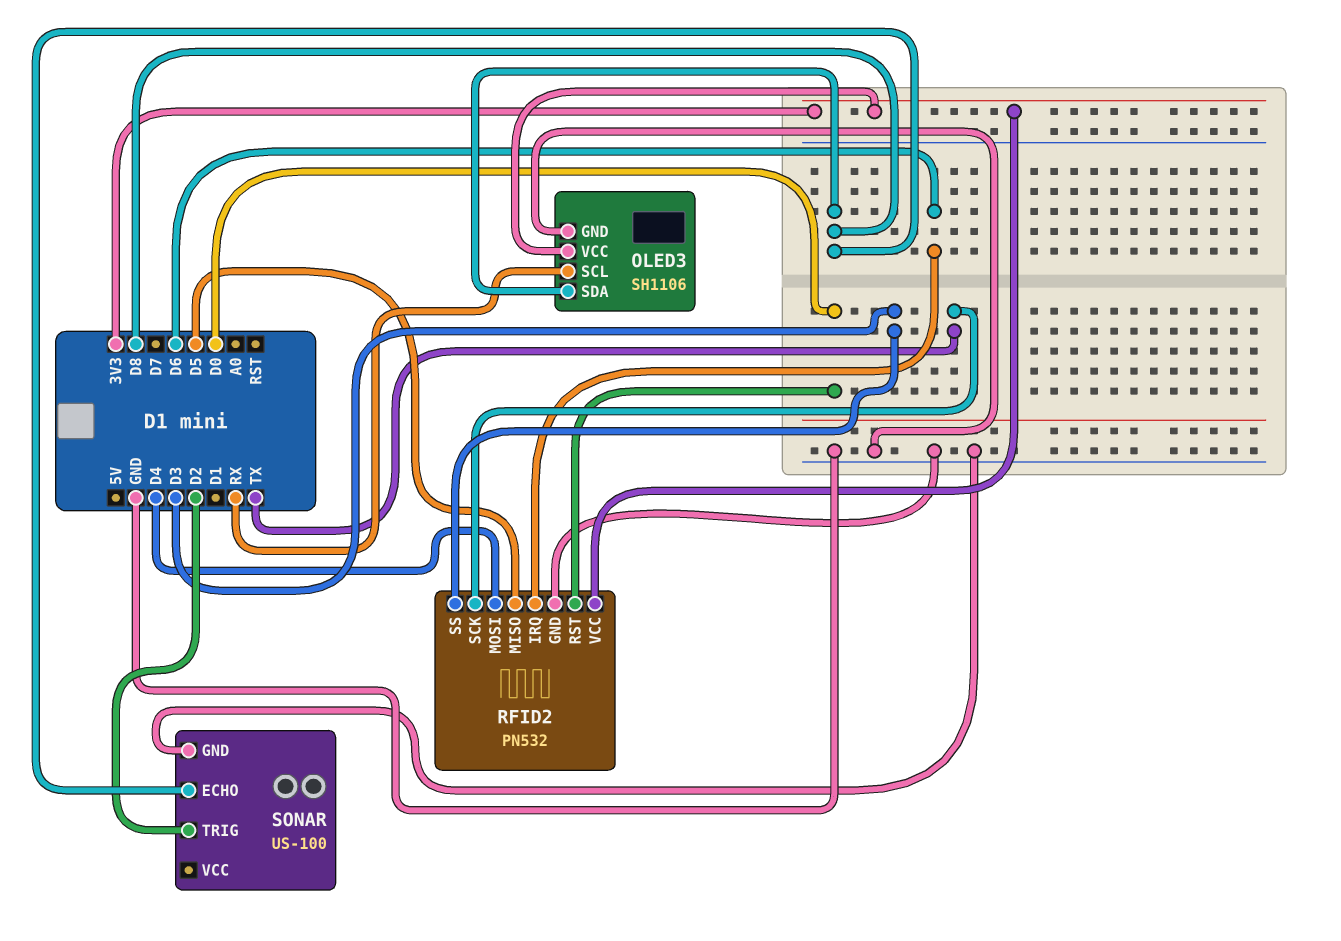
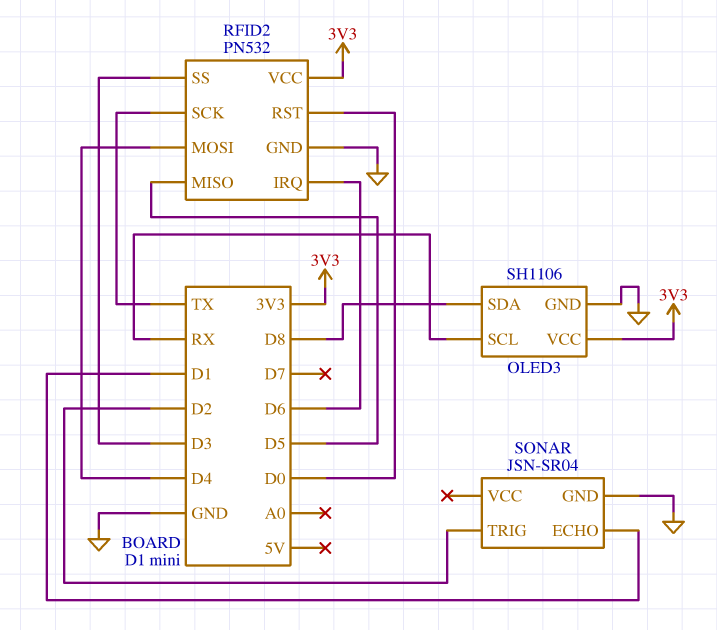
SONAR: US-100 -> JSN-SR04
SONAR pin ECHO: D8 -> D1

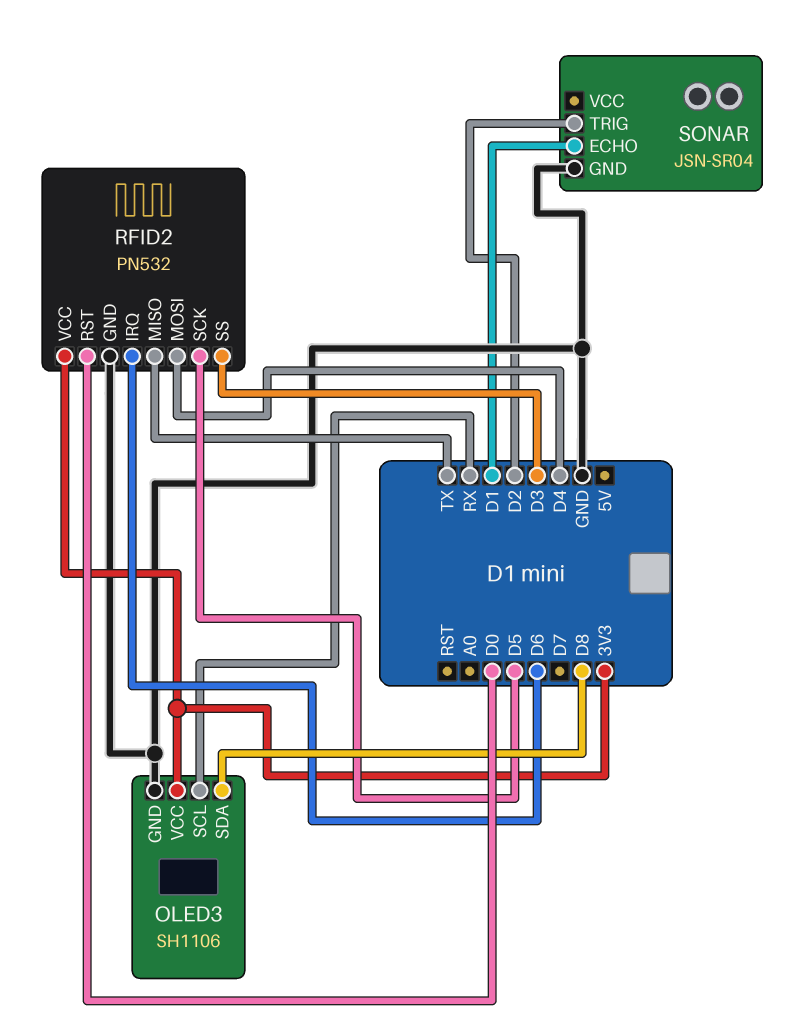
RFID2 pin MISO: D5 -> TX
RFID2 pin SCK: TX -> D5

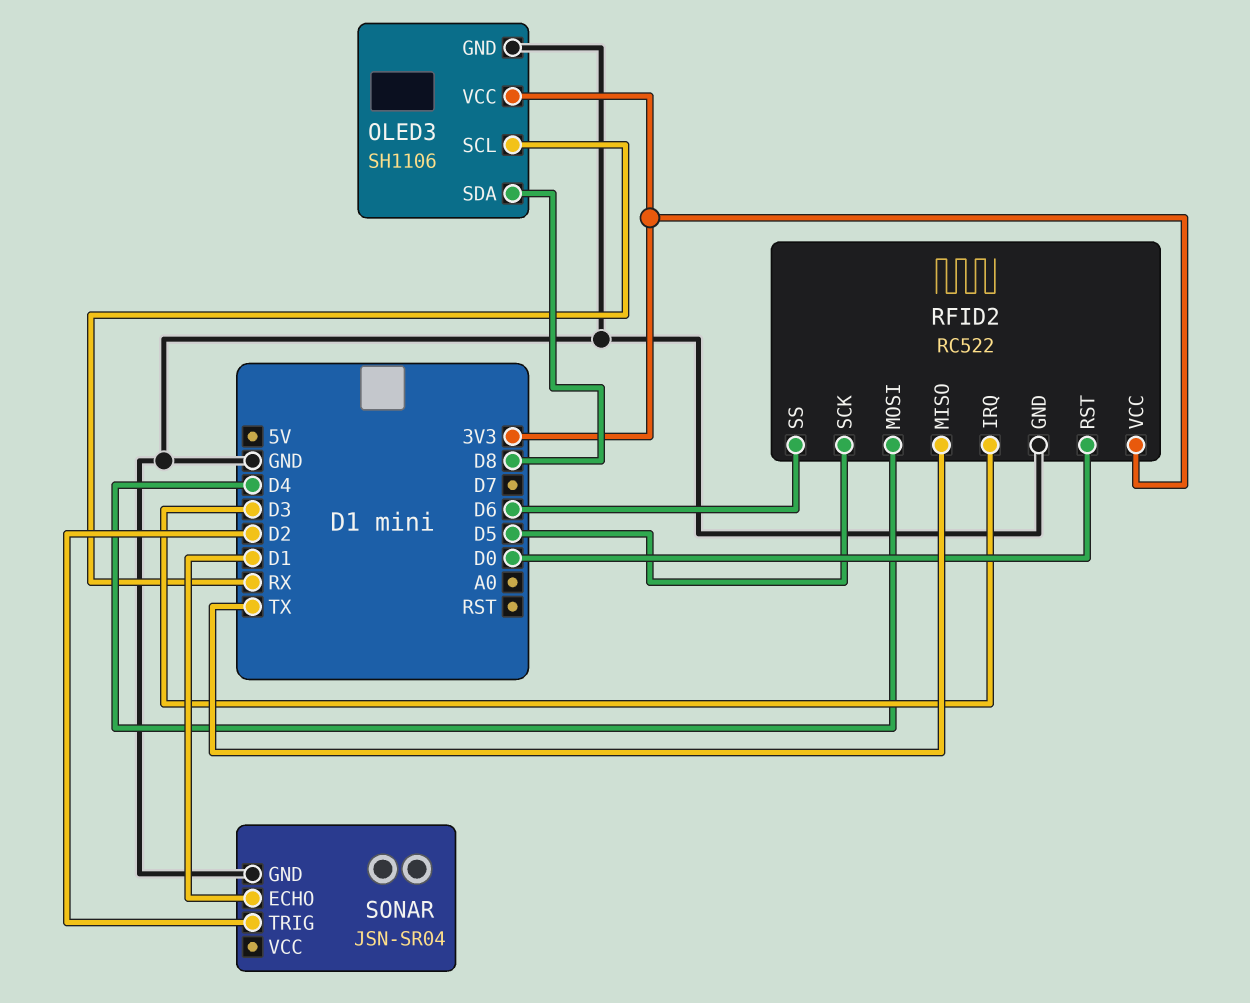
RFID2: PN532 -> RC522
RFID2 pin IRQ: D6 -> D3
RFID2 pin SS: D3 -> D6

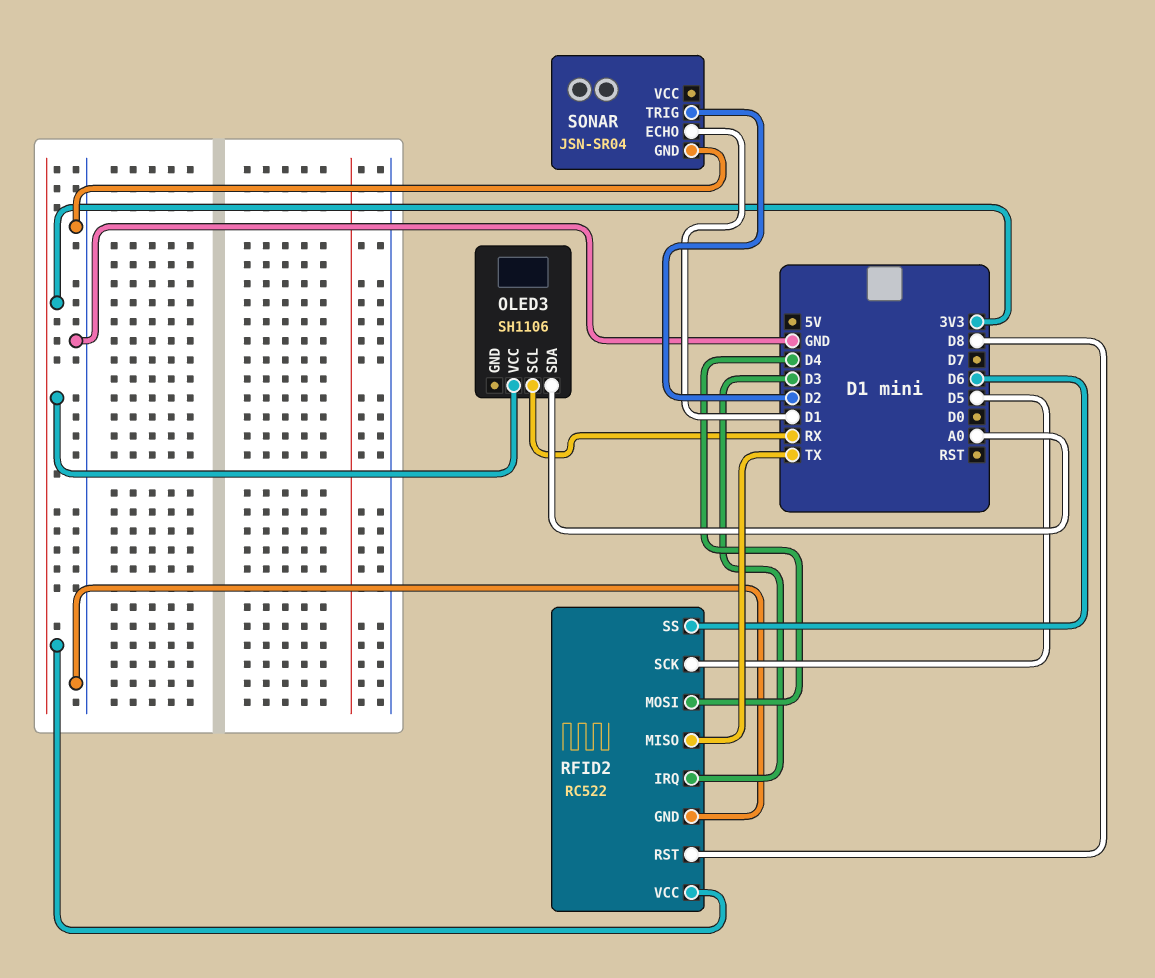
OLED3 pin GND: GND -> none
OLED3 pin SDA: D8 -> A0
RFID2 pin RST: D0 -> D8

